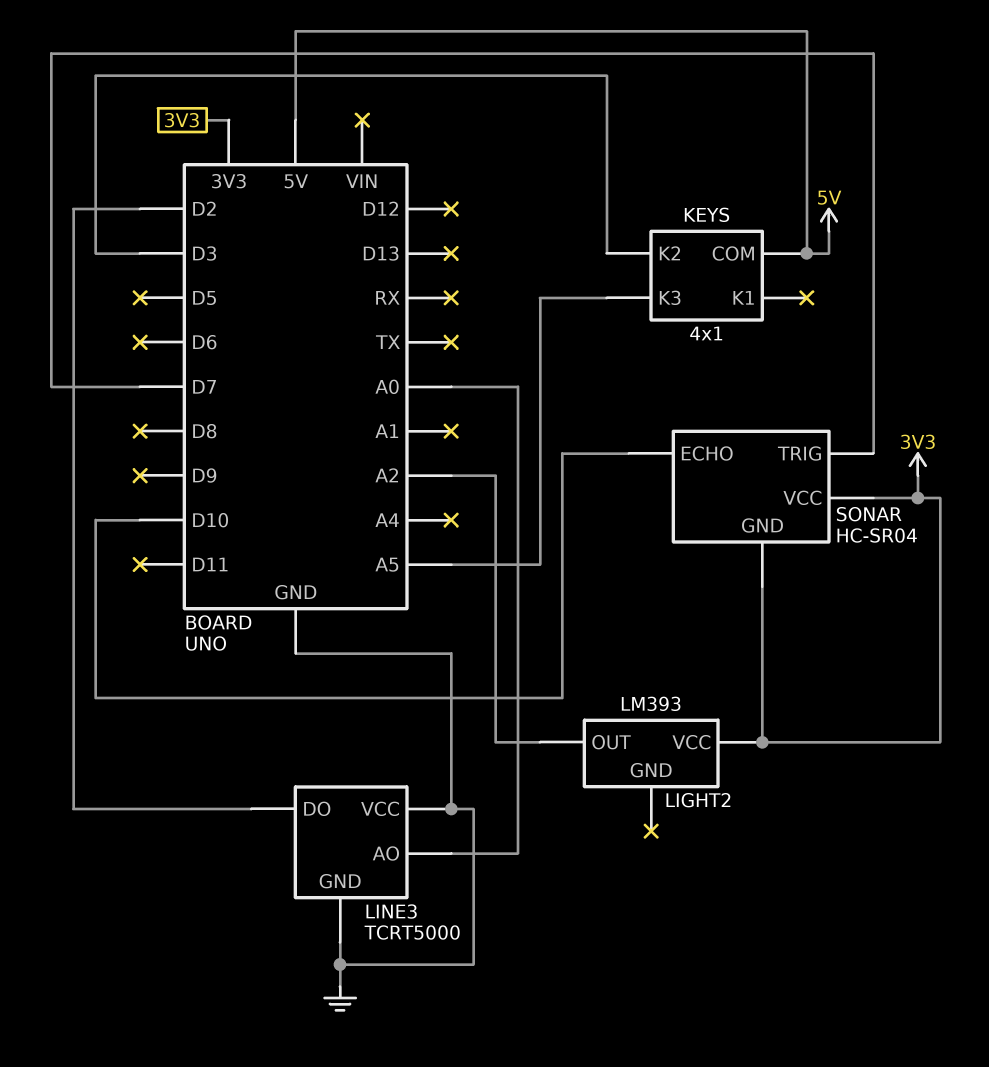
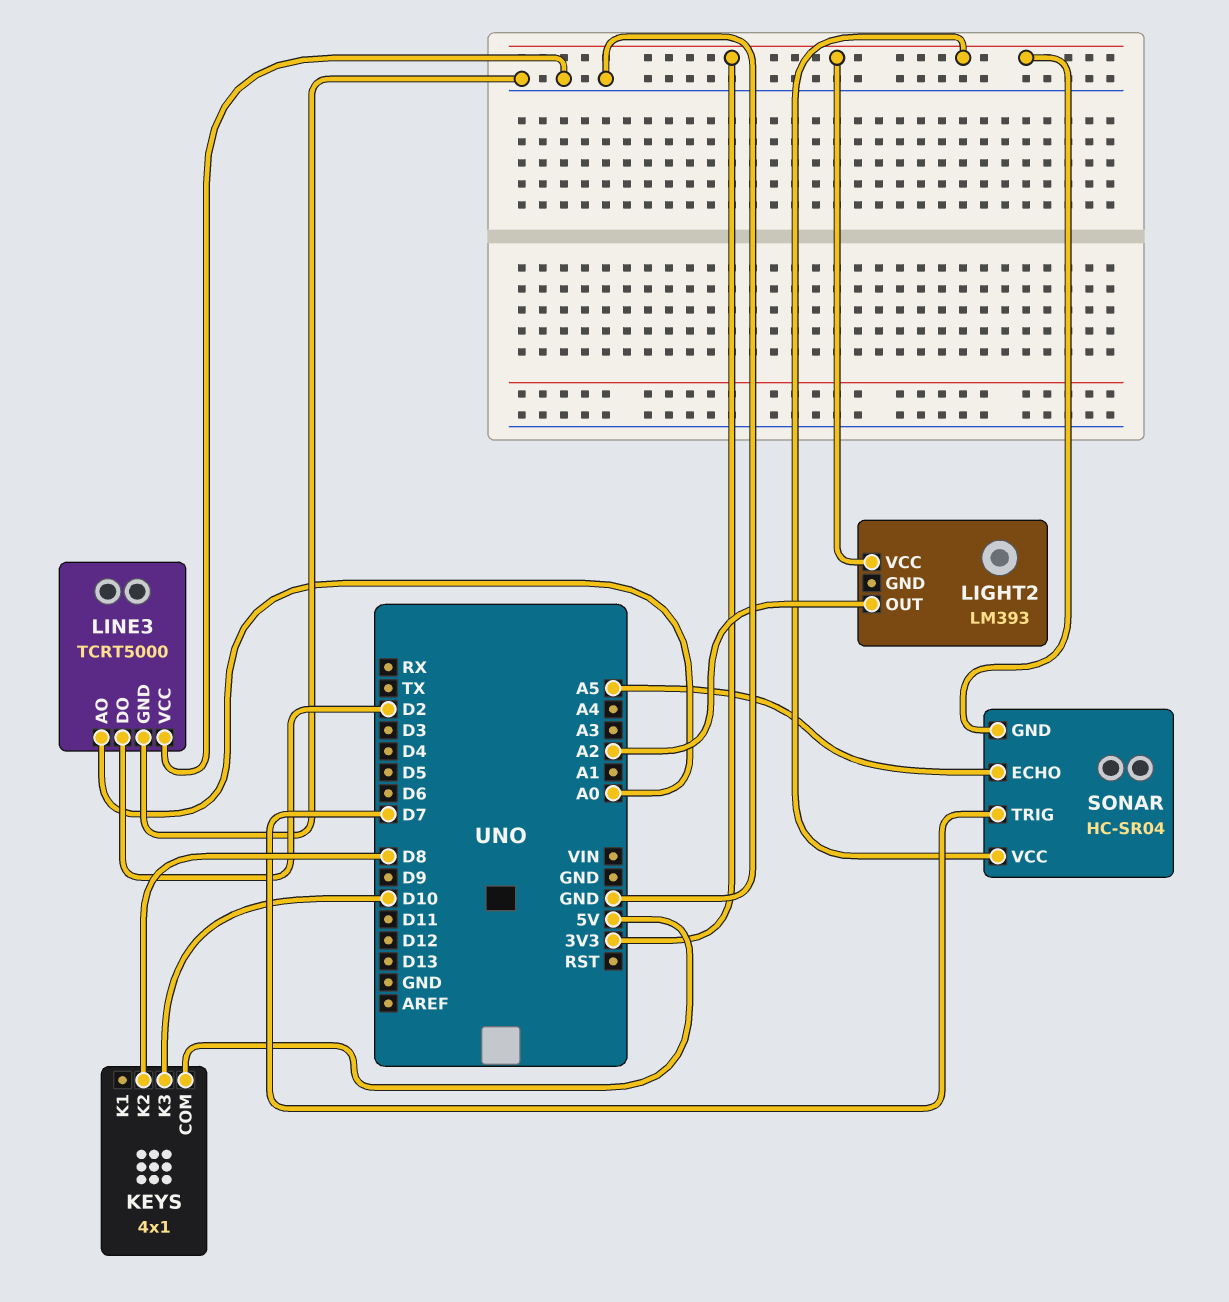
KEYS pin K2: D3 -> D8
KEYS pin K3: A5 -> D10
SONAR pin ECHO: D10 -> A5

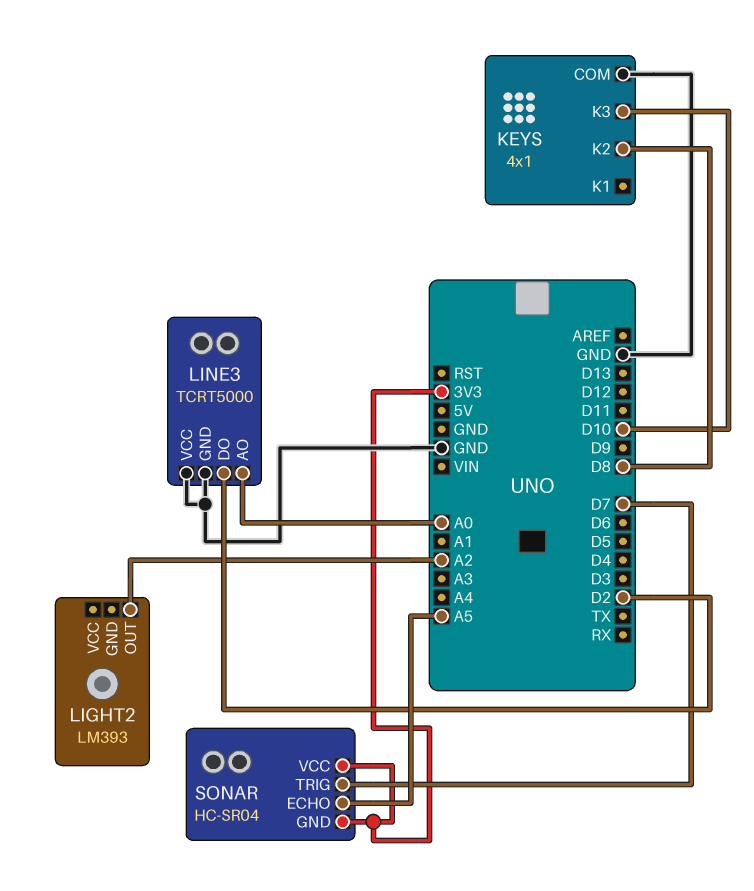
KEYS pin COM: 5V -> GND
LIGHT2 pin VCC: 3V3 -> none

